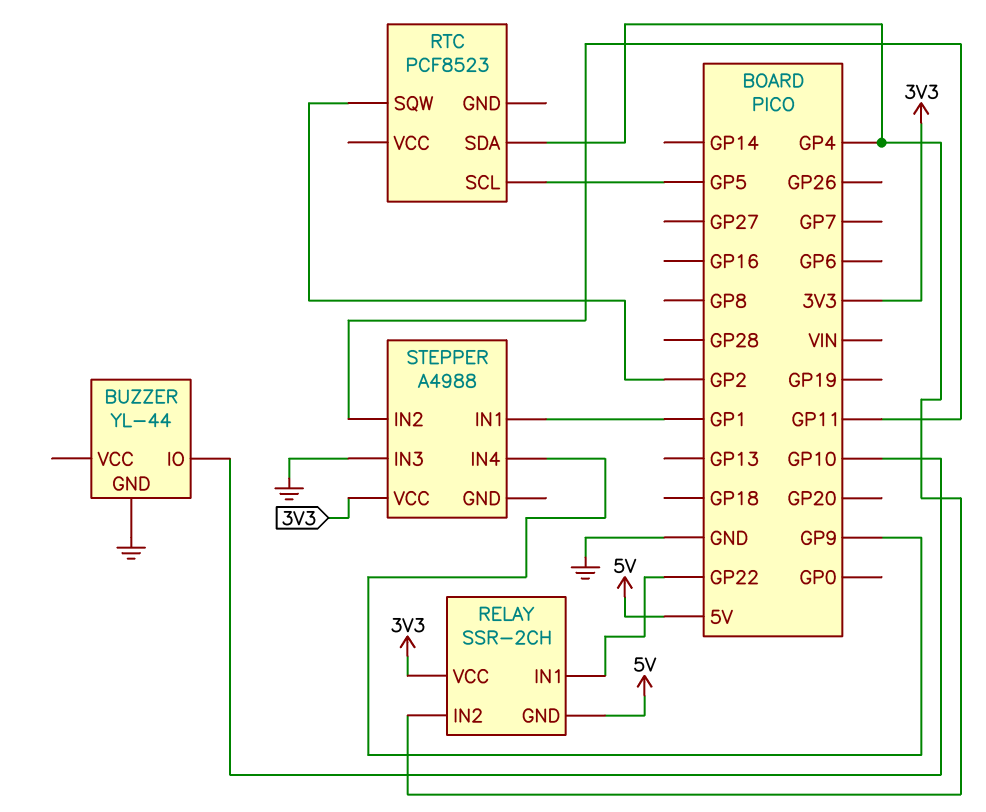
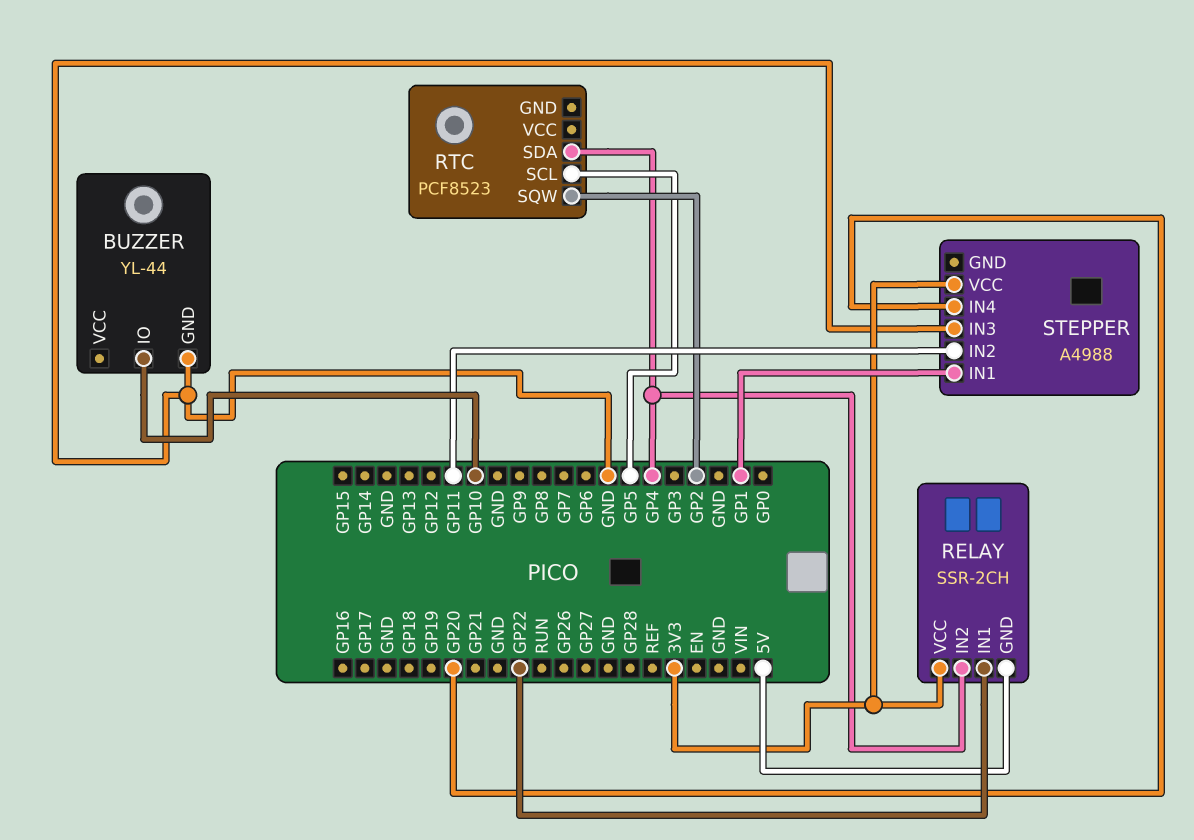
STEPPER pin IN4: GP9 -> GP20

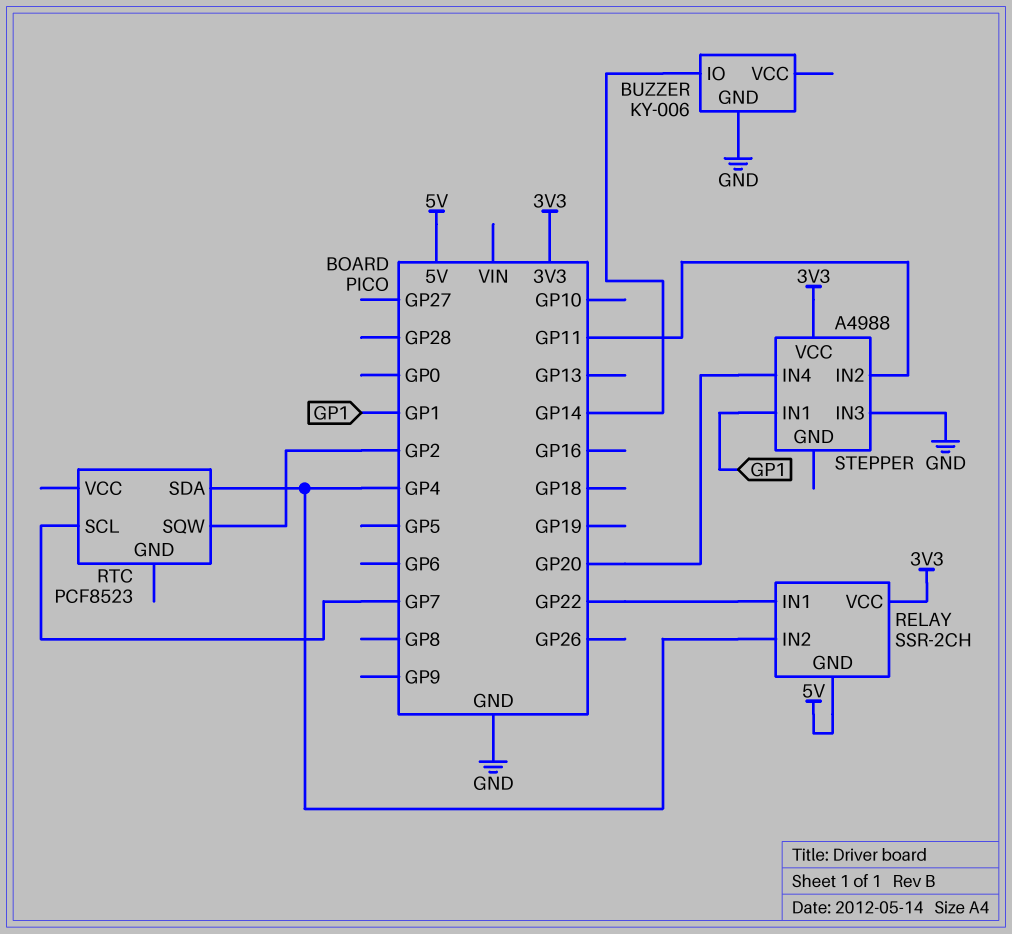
BUZZER: YL-44 -> KY-006
BUZZER pin IO: GP10 -> GP14
RTC pin SCL: GP5 -> GP7

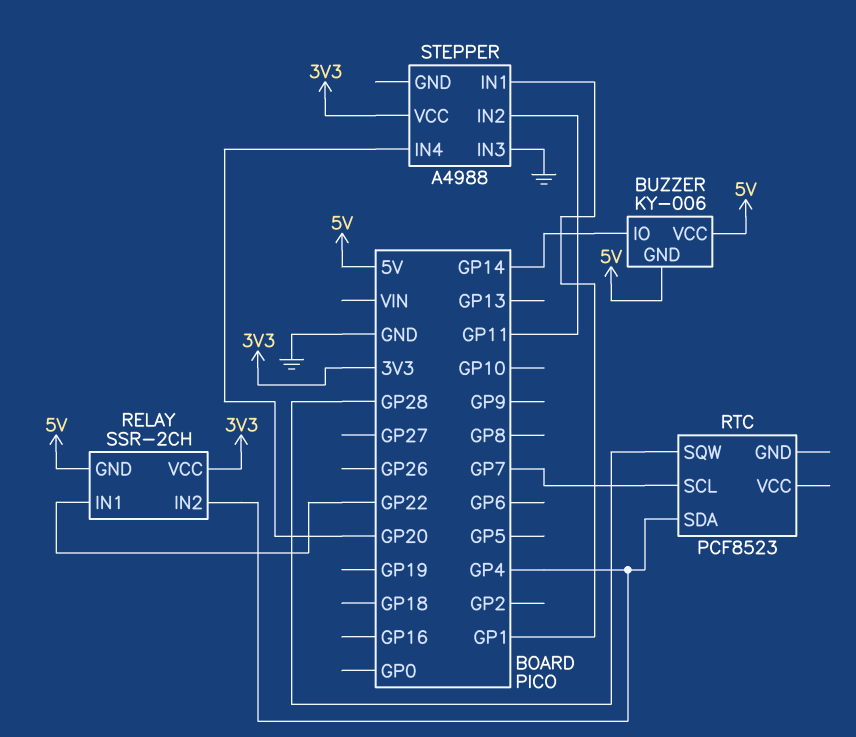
BUZZER pin GND: GND -> 5V
BUZZER pin VCC: none -> 5V
RTC pin SQW: GP2 -> GP28

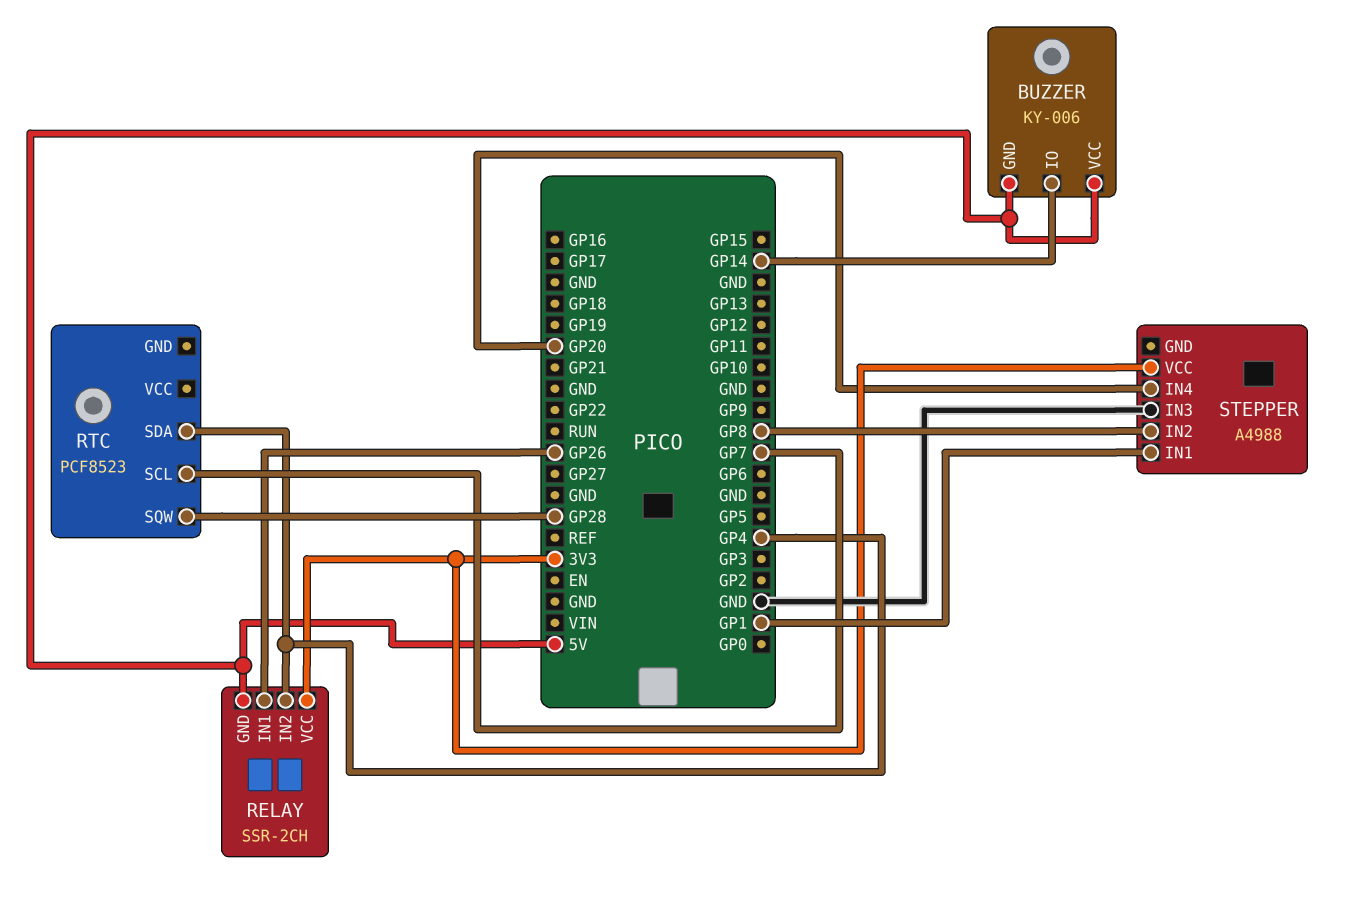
RELAY pin IN1: GP22 -> GP26
STEPPER pin IN2: GP11 -> GP8

